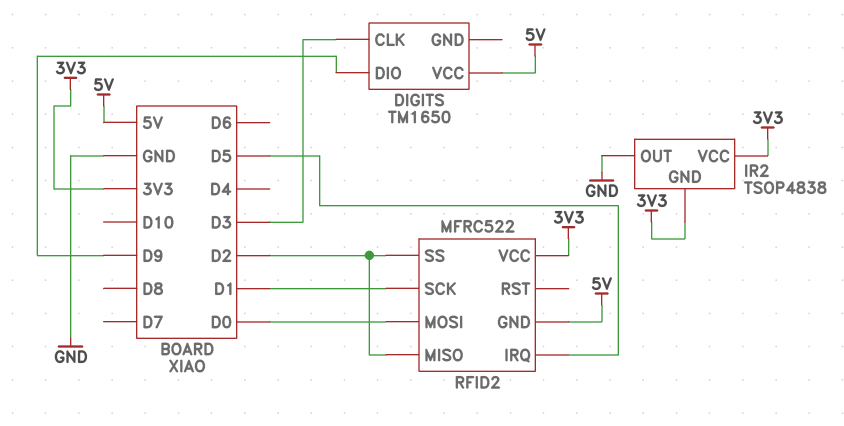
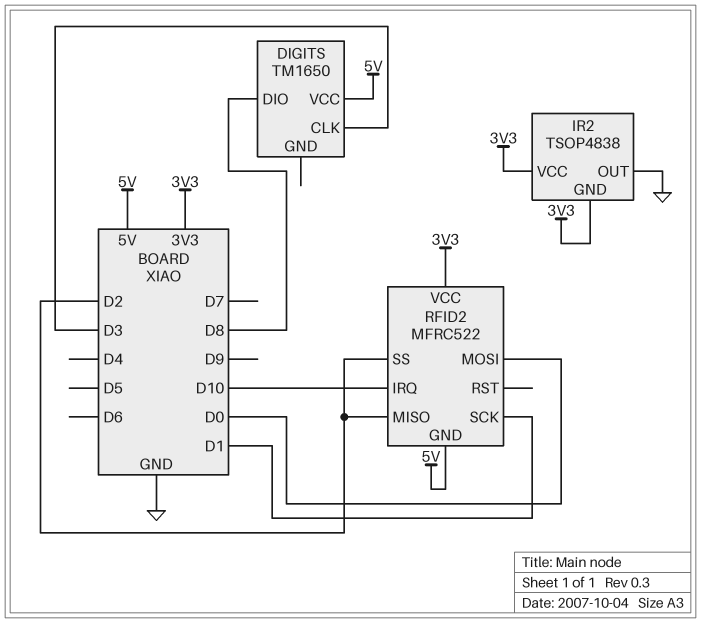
DIGITS pin DIO: D9 -> D8
RFID2 pin IRQ: D5 -> D10

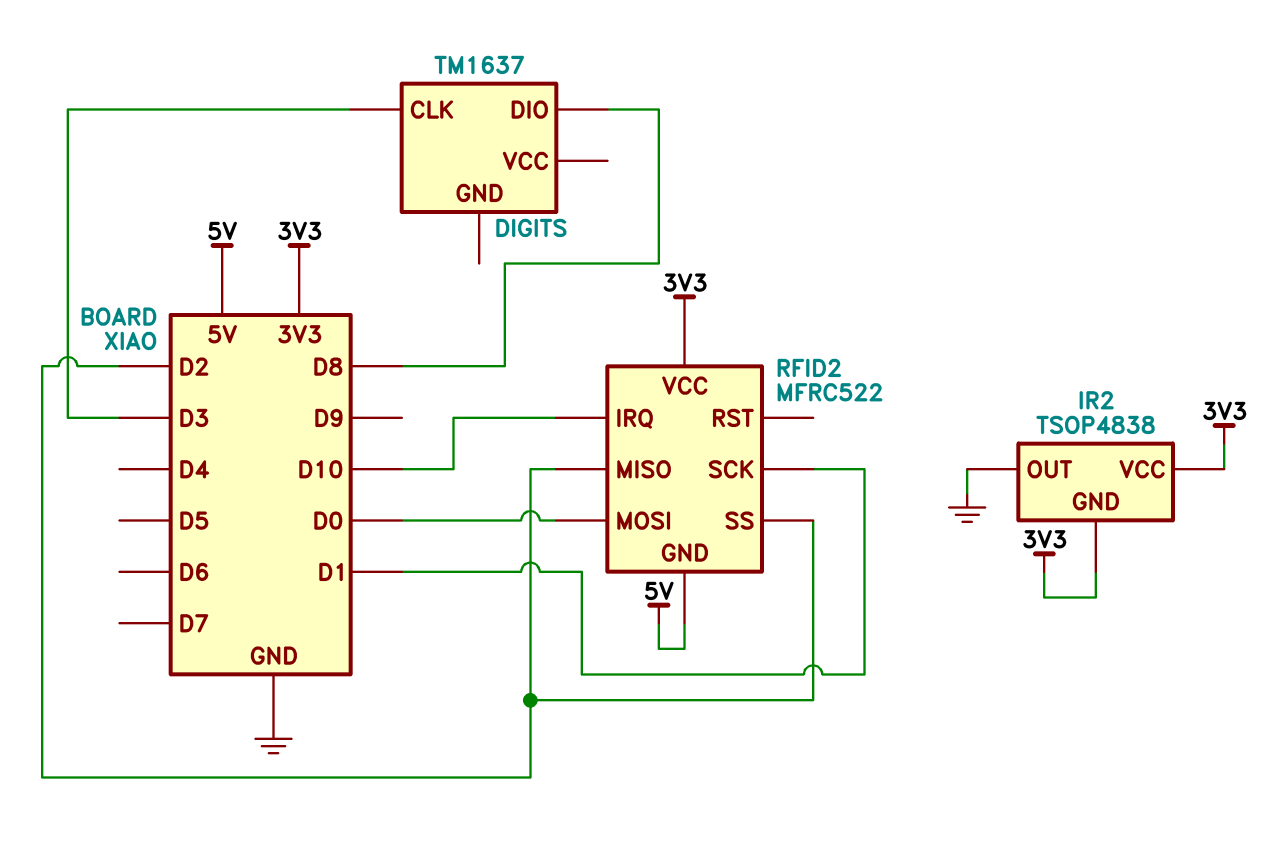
DIGITS: TM1650 -> TM1637
DIGITS pin VCC: 5V -> none

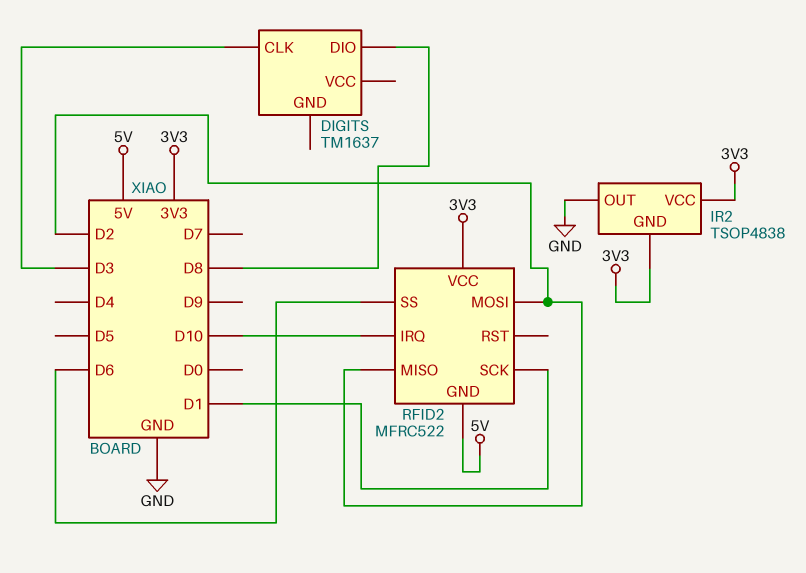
RFID2 pin MOSI: D0 -> D2
RFID2 pin SS: D2 -> D6

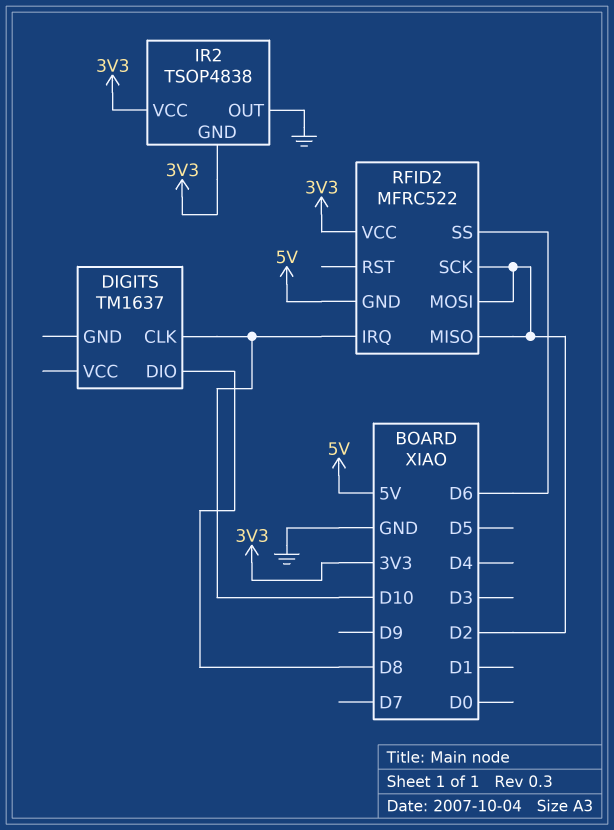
DIGITS pin CLK: D3 -> D10
RFID2 pin SCK: D1 -> D2

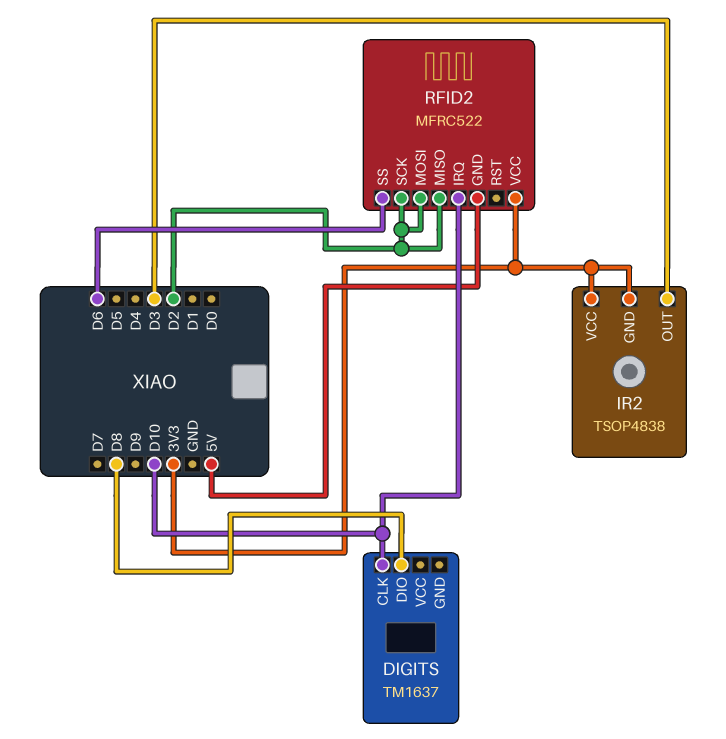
IR2 pin OUT: GND -> D3

